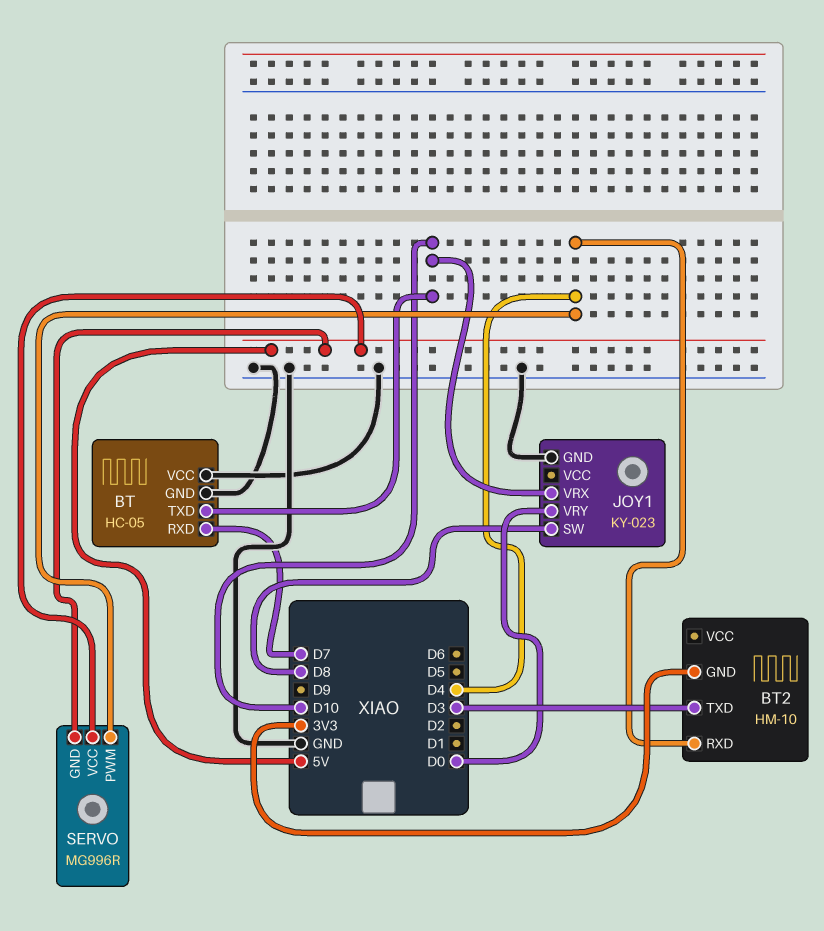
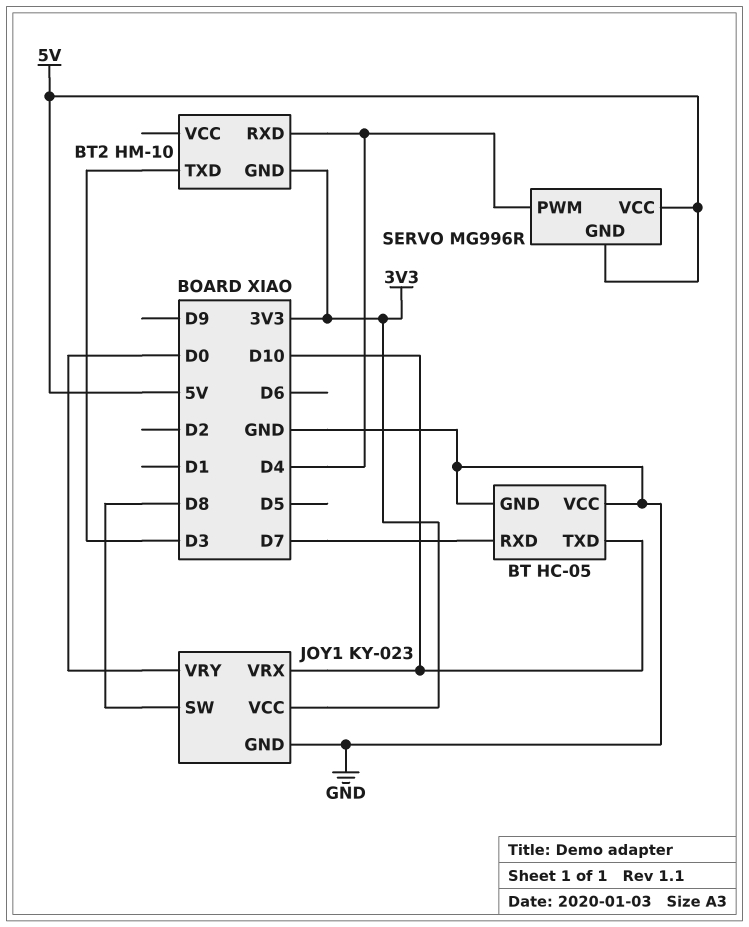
JOY1 pin VCC: none -> 3V3

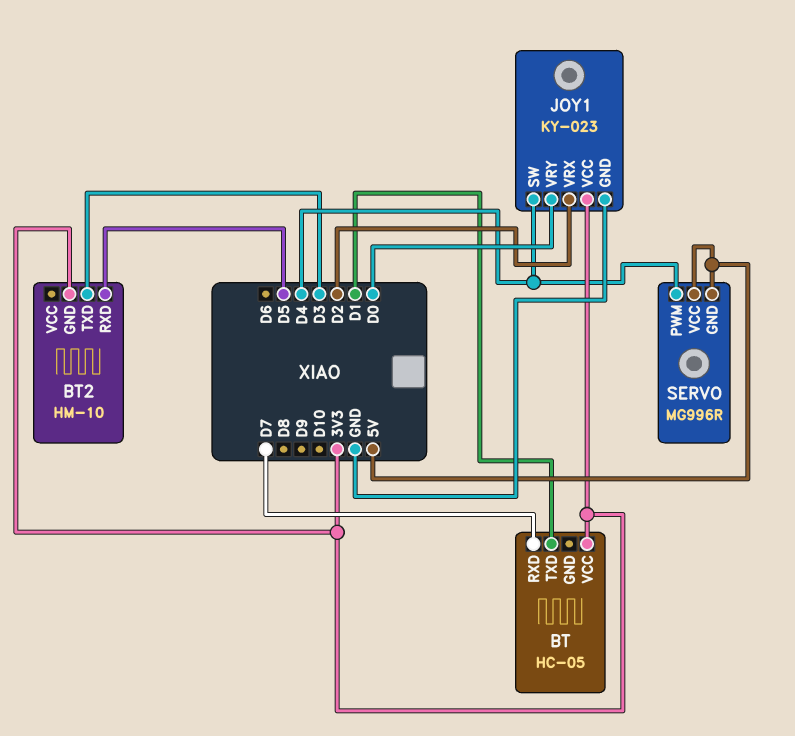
BT pin GND: GND -> none
BT pin TXD: D10 -> D1
BT pin VCC: GND -> 3V3
BT2 pin RXD: D4 -> D5
JOY1 pin SW: D8 -> D4
JOY1 pin VRX: D10 -> D2

